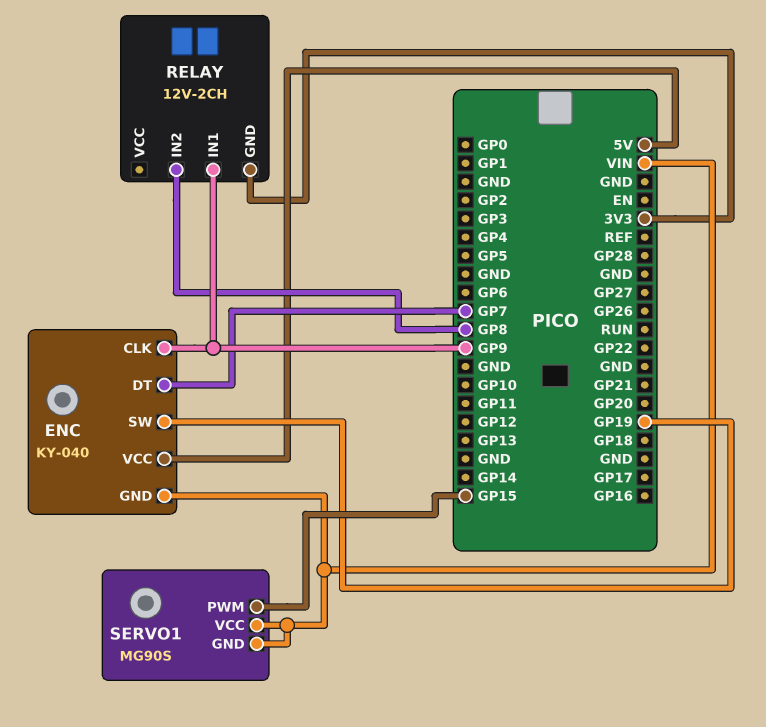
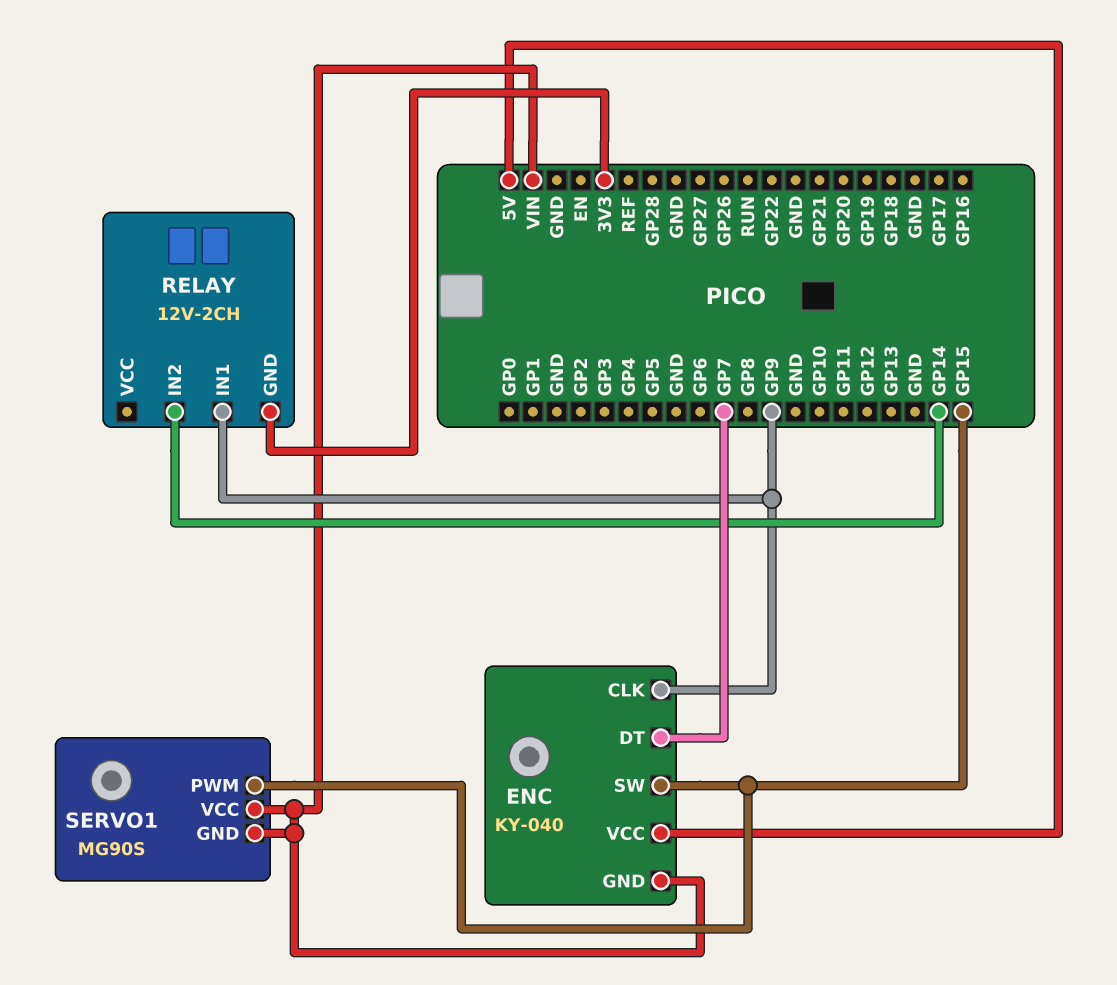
ENC pin SW: GP19 -> GP15
RELAY pin IN2: GP8 -> GP14

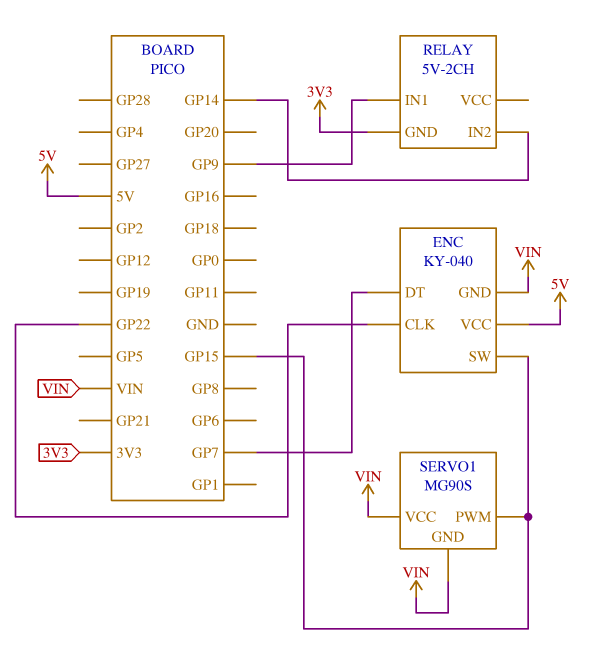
ENC pin CLK: GP9 -> GP22
RELAY: 12V-2CH -> 5V-2CH

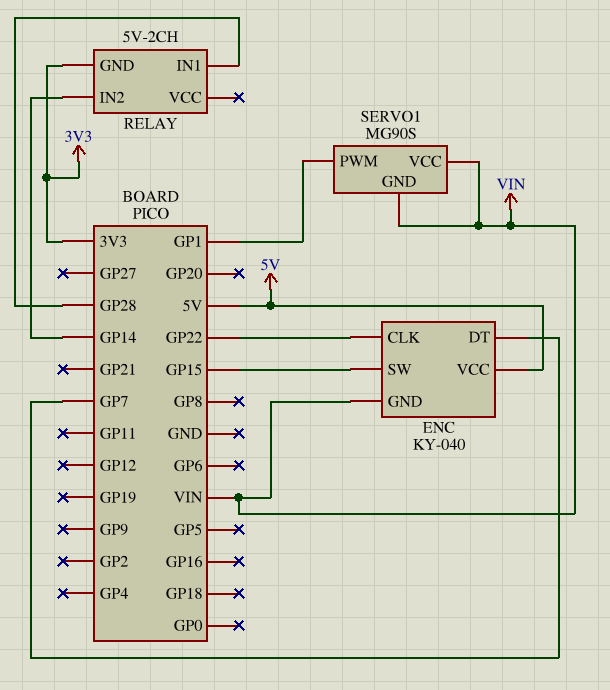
RELAY pin IN1: GP9 -> GP28
SERVO1 pin PWM: GP15 -> GP1

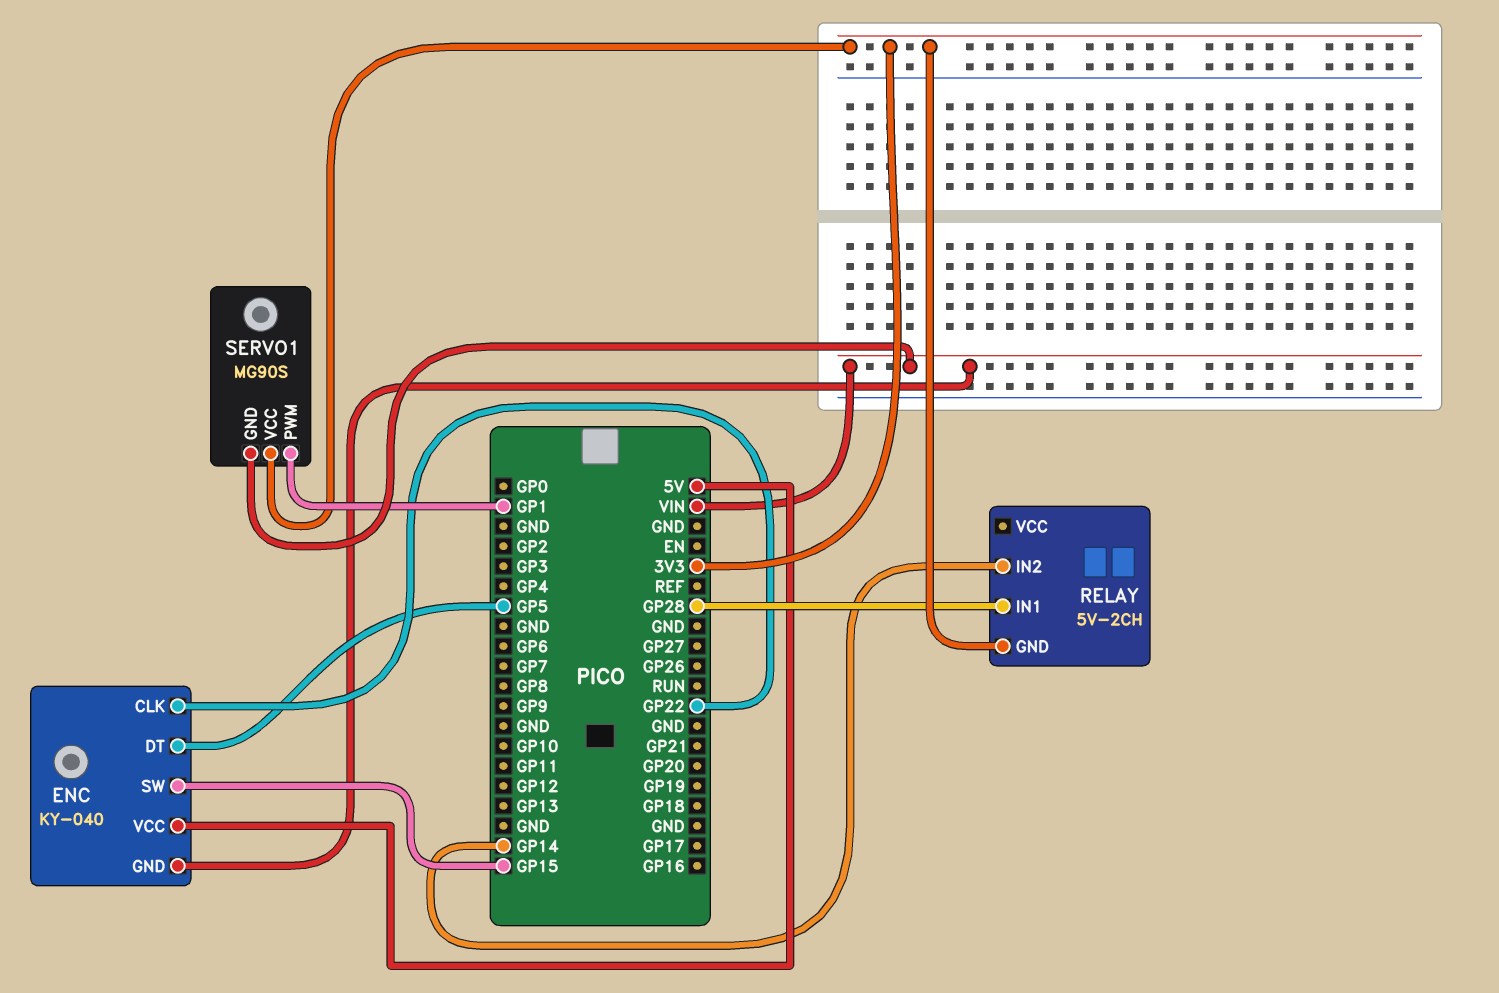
ENC pin DT: GP7 -> GP5
SERVO1 pin VCC: VIN -> 3V3

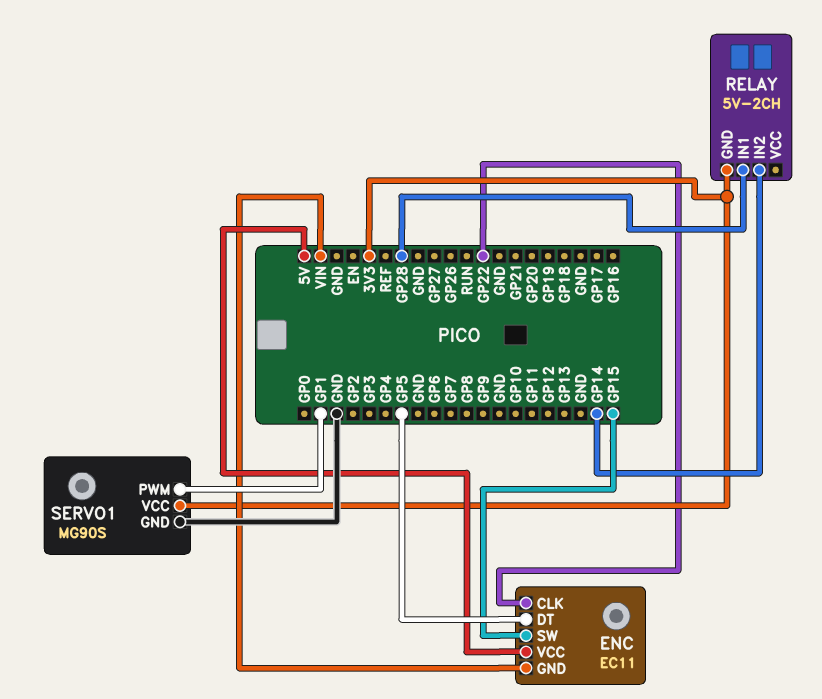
ENC: KY-040 -> EC11
SERVO1 pin GND: VIN -> GND

